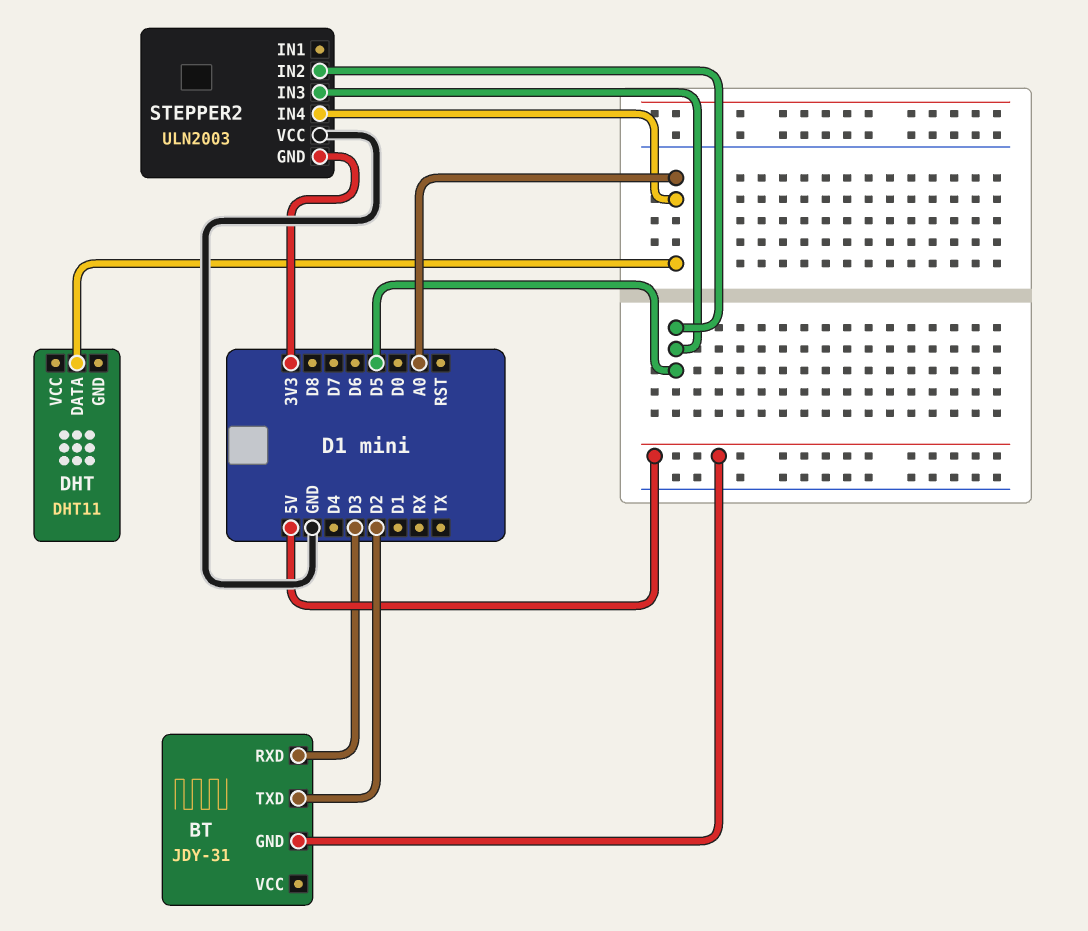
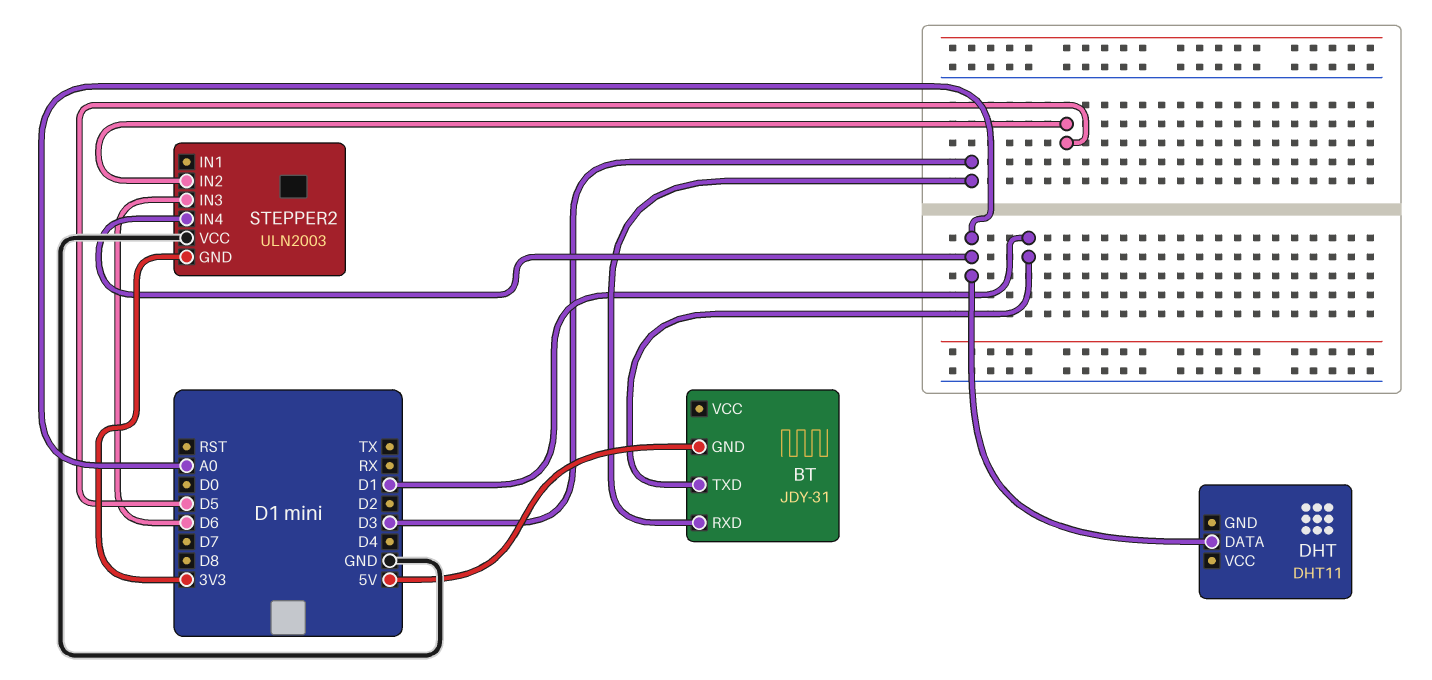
BT pin TXD: D2 -> D1
STEPPER2 pin IN3: D5 -> D6

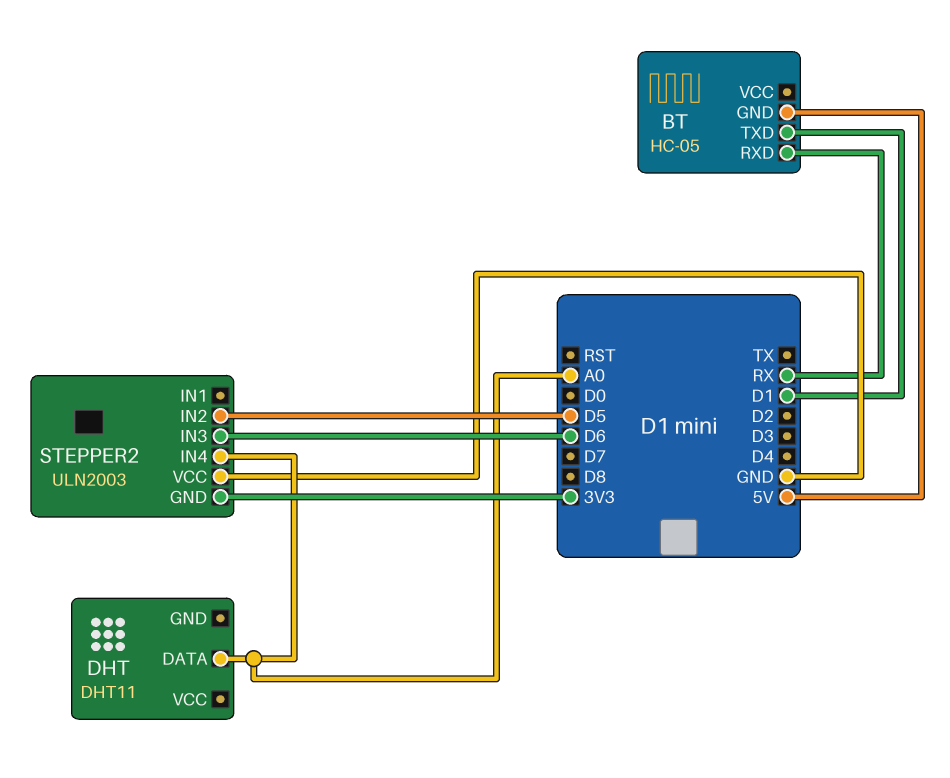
BT: JDY-31 -> HC-05
BT pin RXD: D3 -> RX

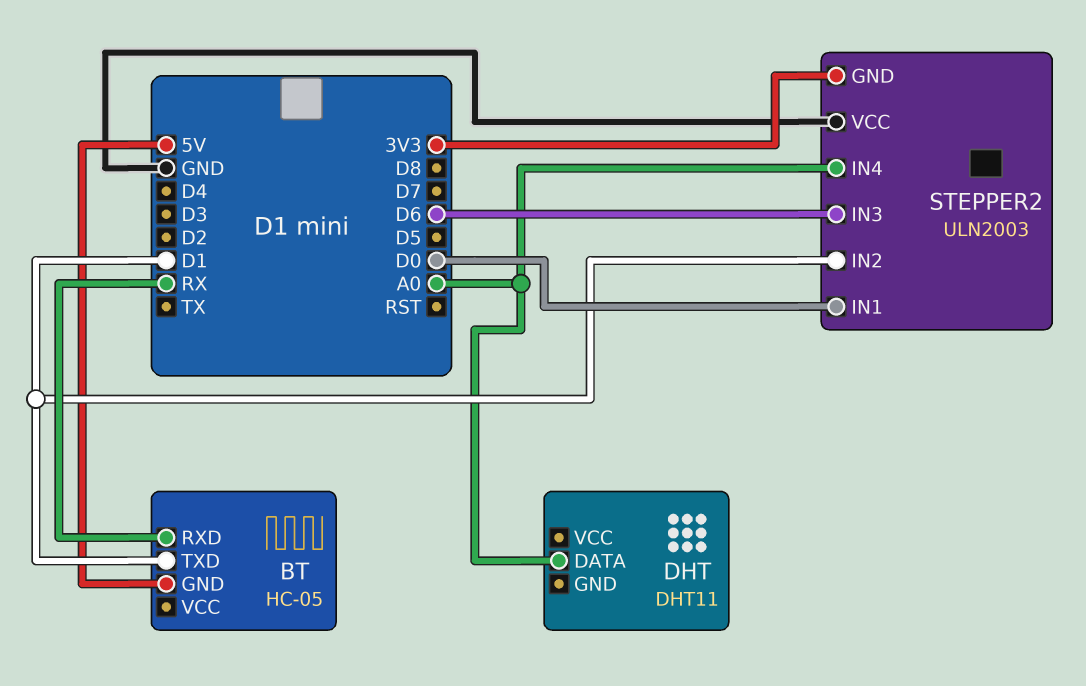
STEPPER2 pin IN1: none -> D0
STEPPER2 pin IN2: D5 -> D1

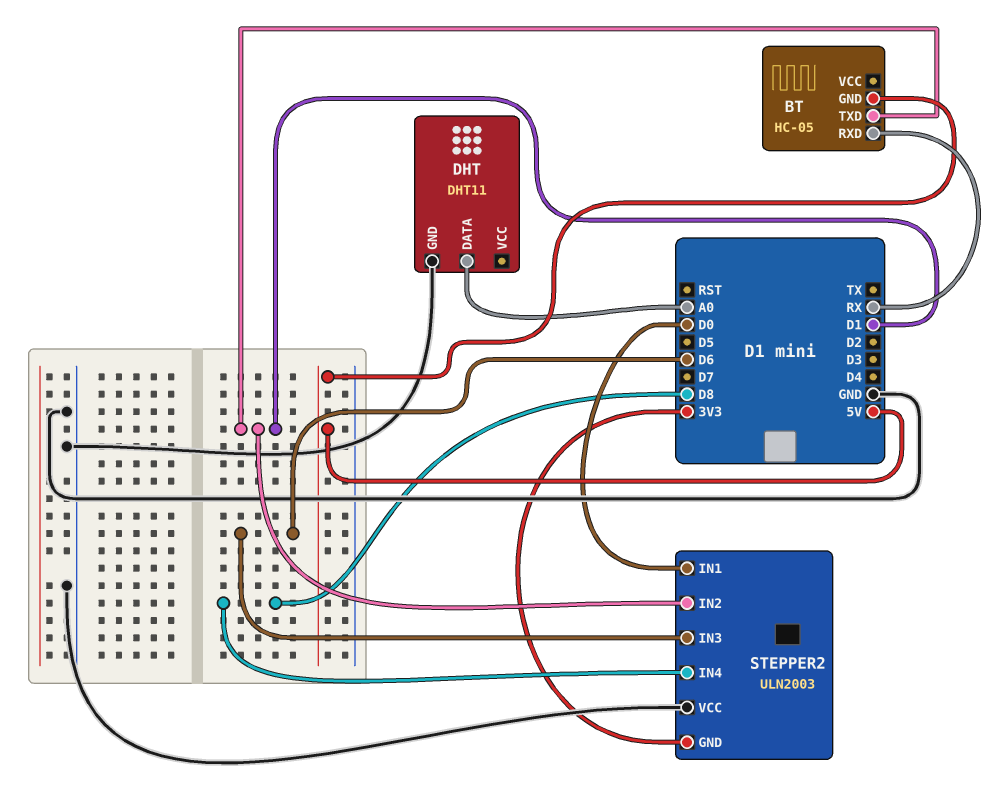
DHT pin GND: none -> GND
STEPPER2 pin IN4: A0 -> D8

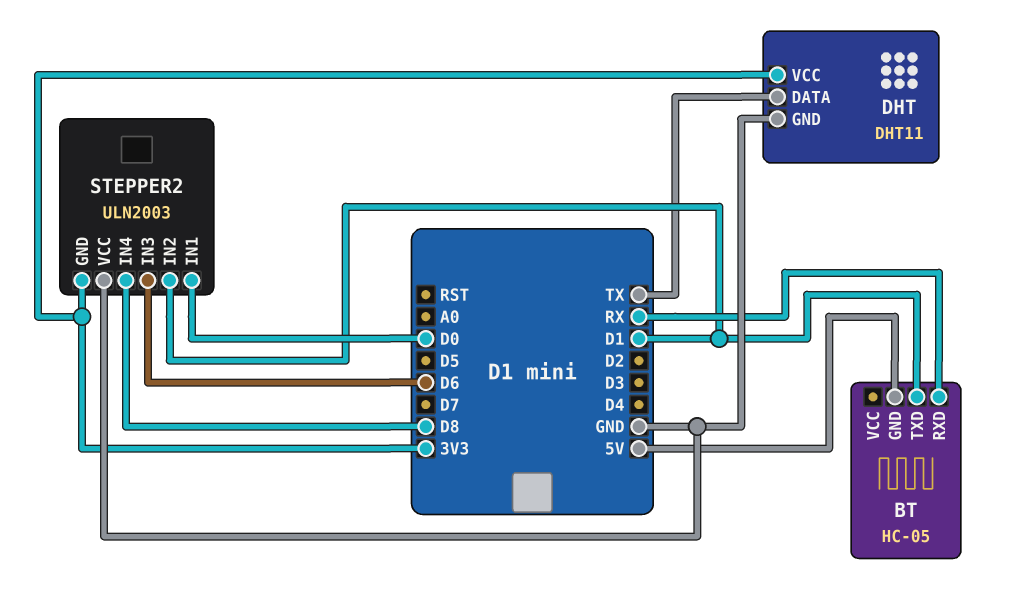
DHT pin DATA: A0 -> TX
DHT pin VCC: none -> 3V3

